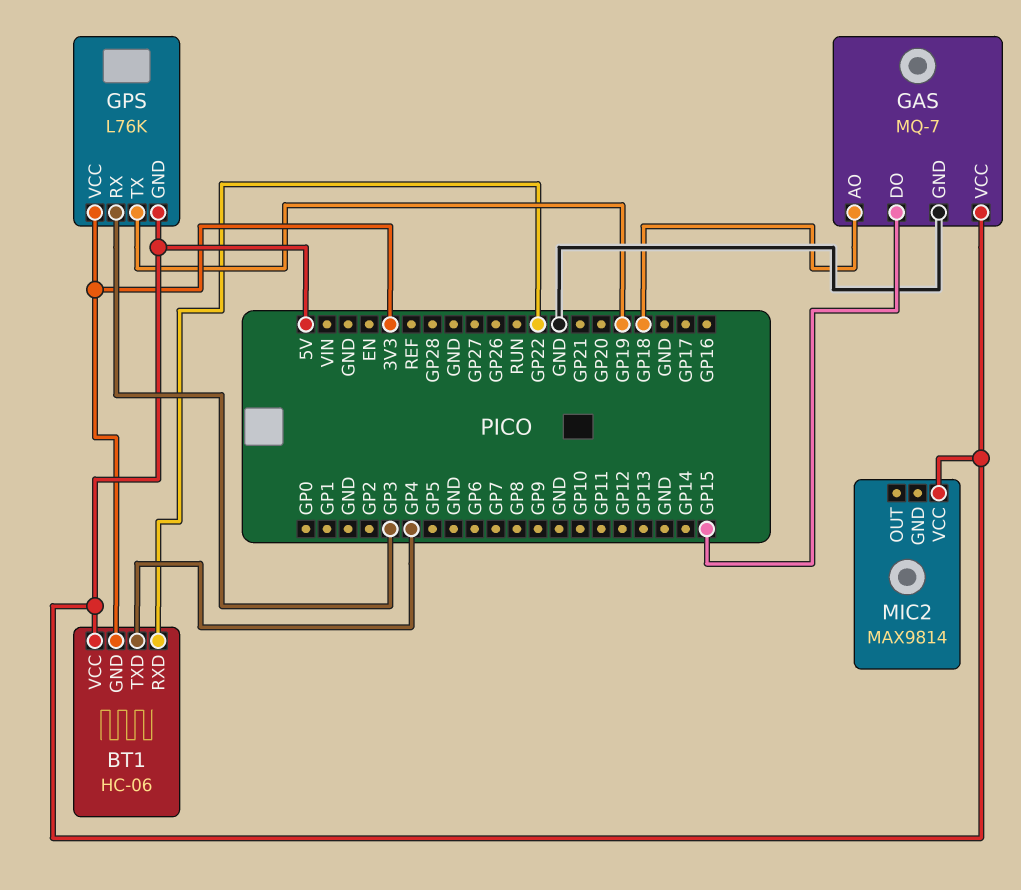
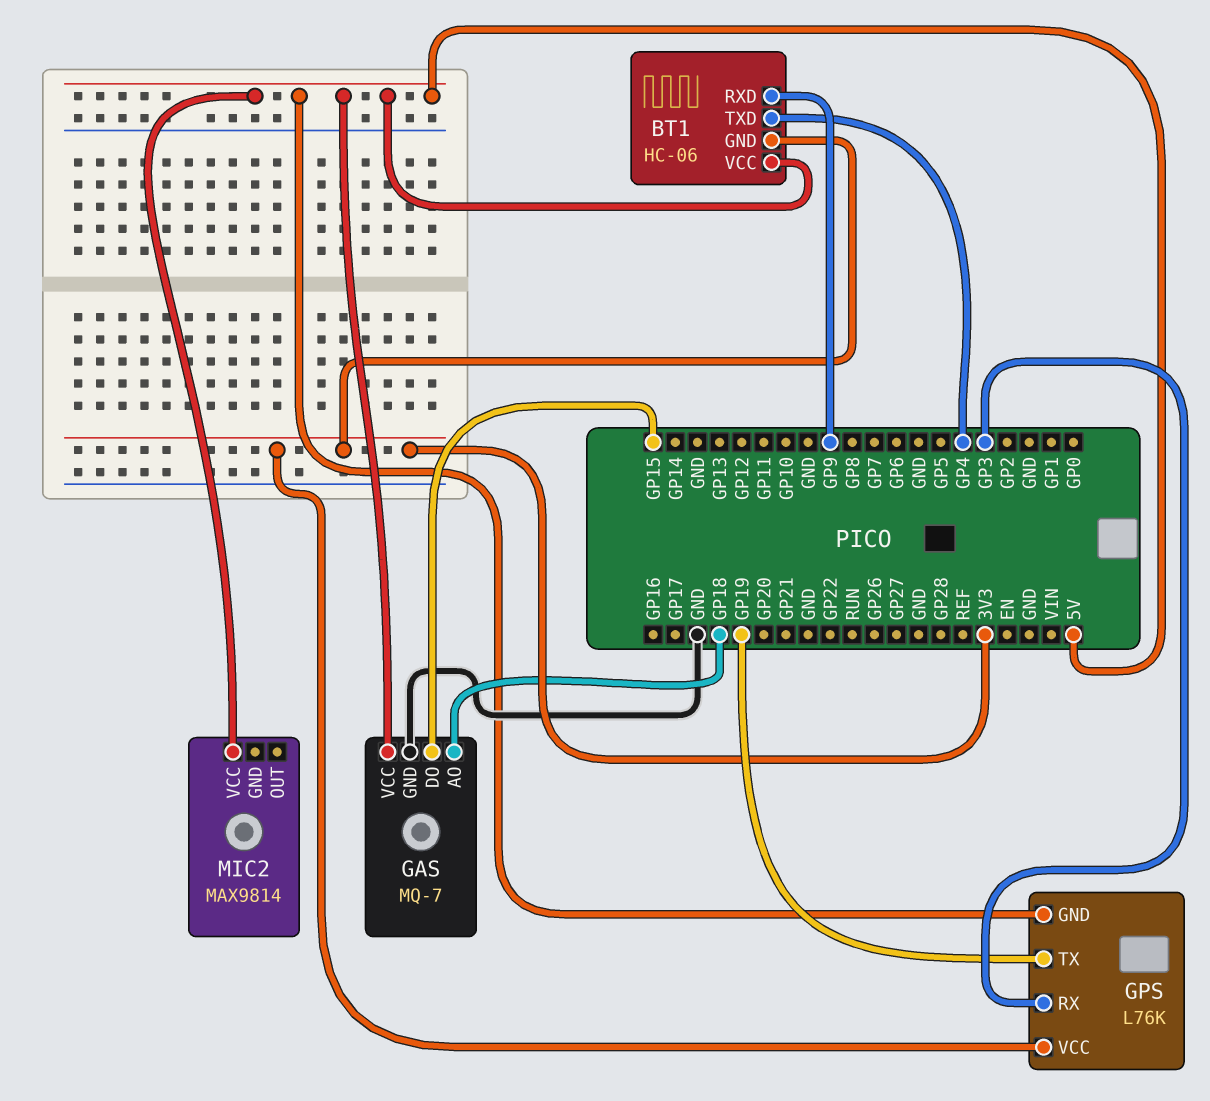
BT1 pin RXD: GP22 -> GP9

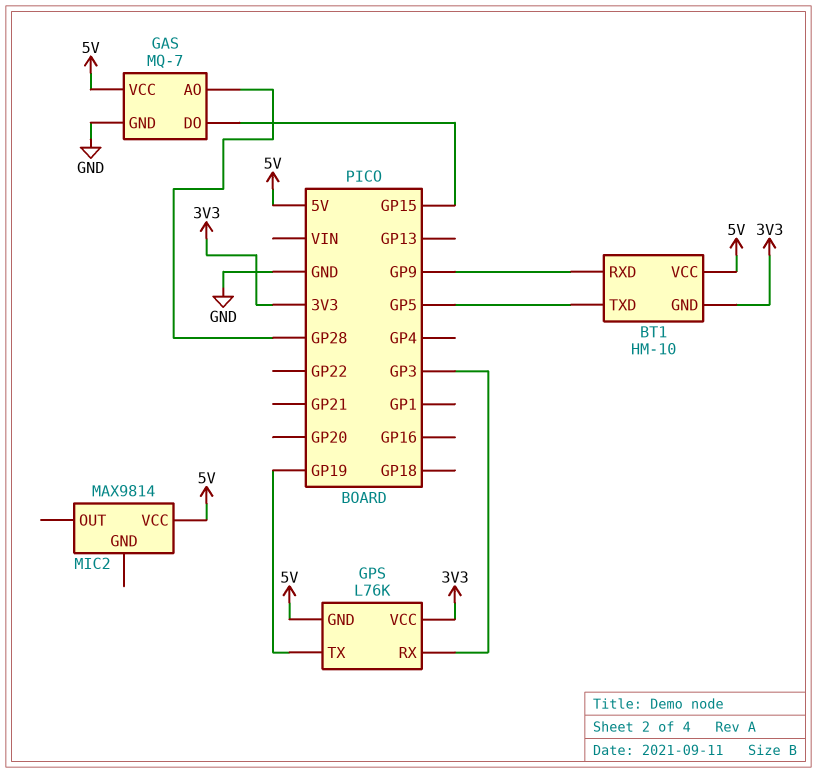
BT1: HC-06 -> HM-10
BT1 pin TXD: GP4 -> GP5
GAS pin AO: GP18 -> GP28

